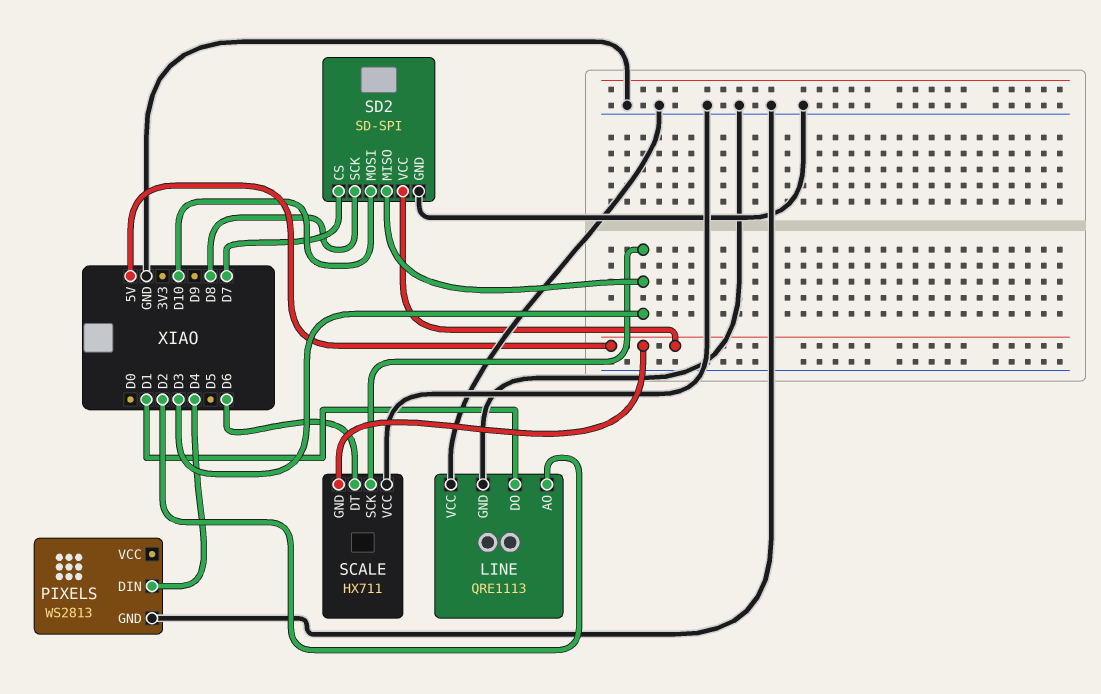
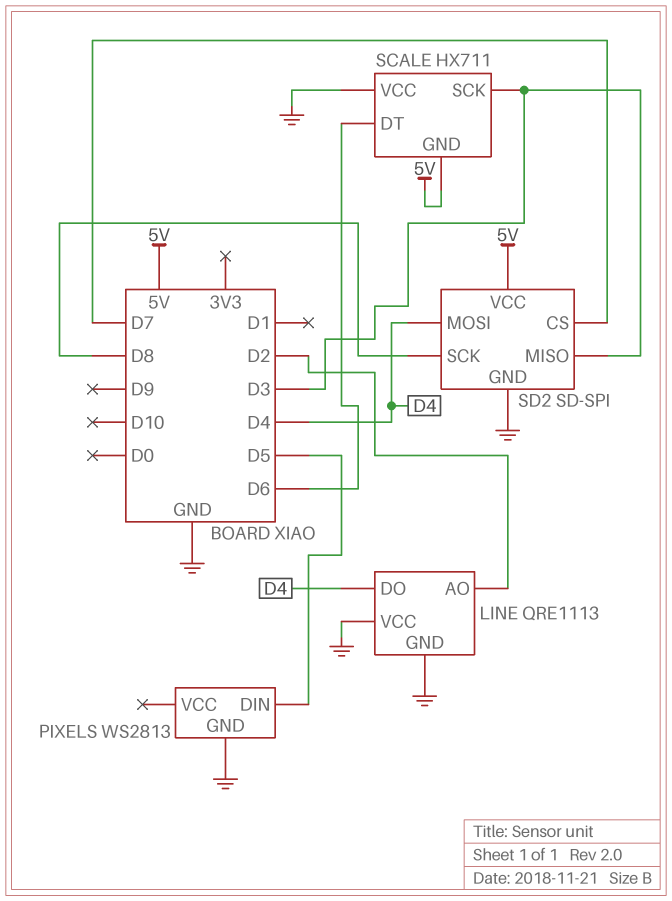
LINE pin DO: D1 -> D4
PIXELS pin DIN: D4 -> D5
SD2 pin MOSI: D10 -> D4

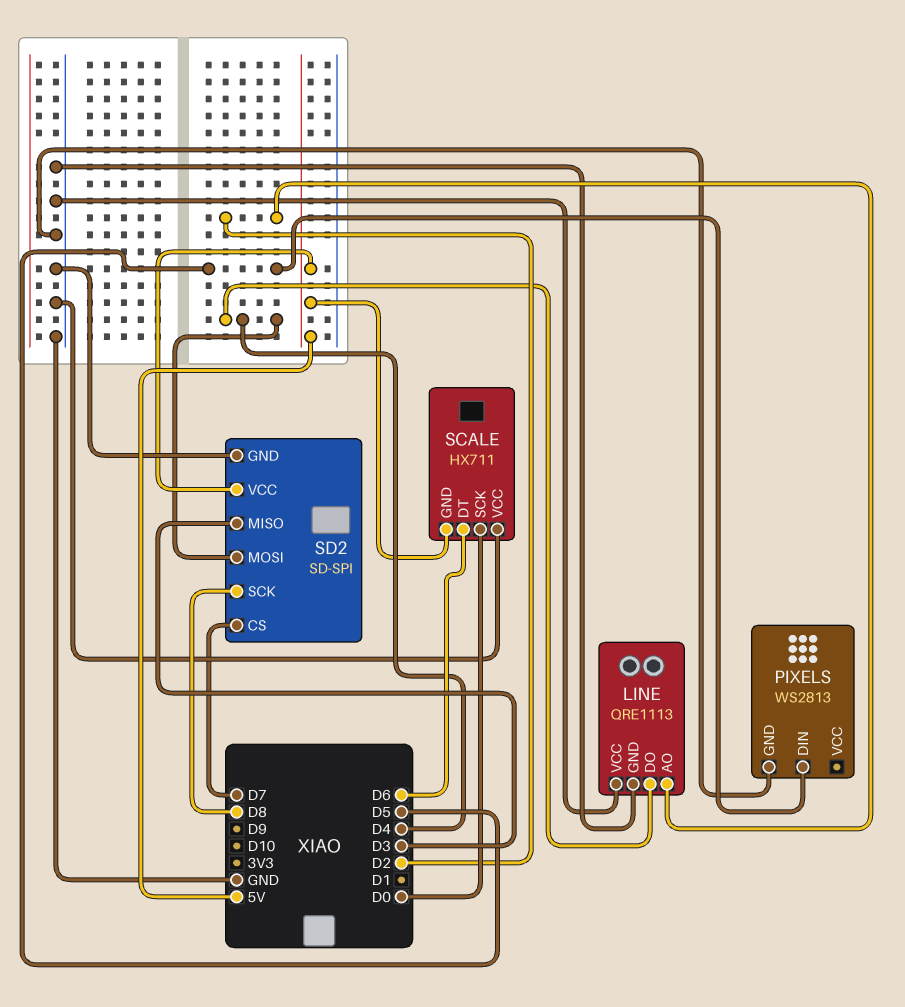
SCALE pin SCK: D3 -> D0

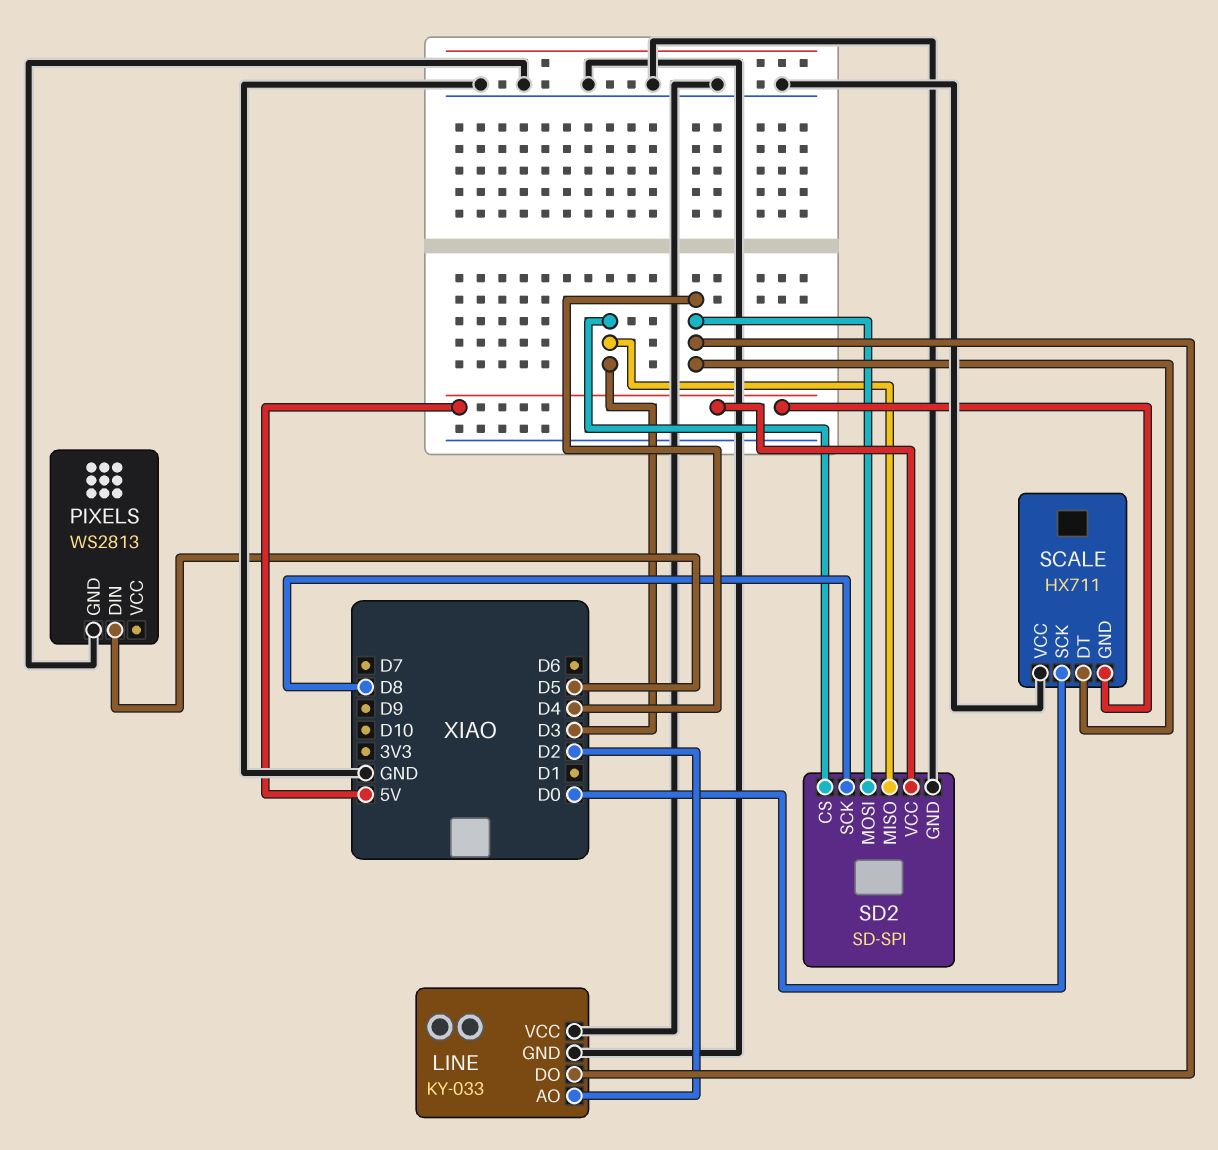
LINE: QRE1113 -> KY-033
SCALE pin DT: D6 -> D4
SD2 pin CS: D7 -> D3

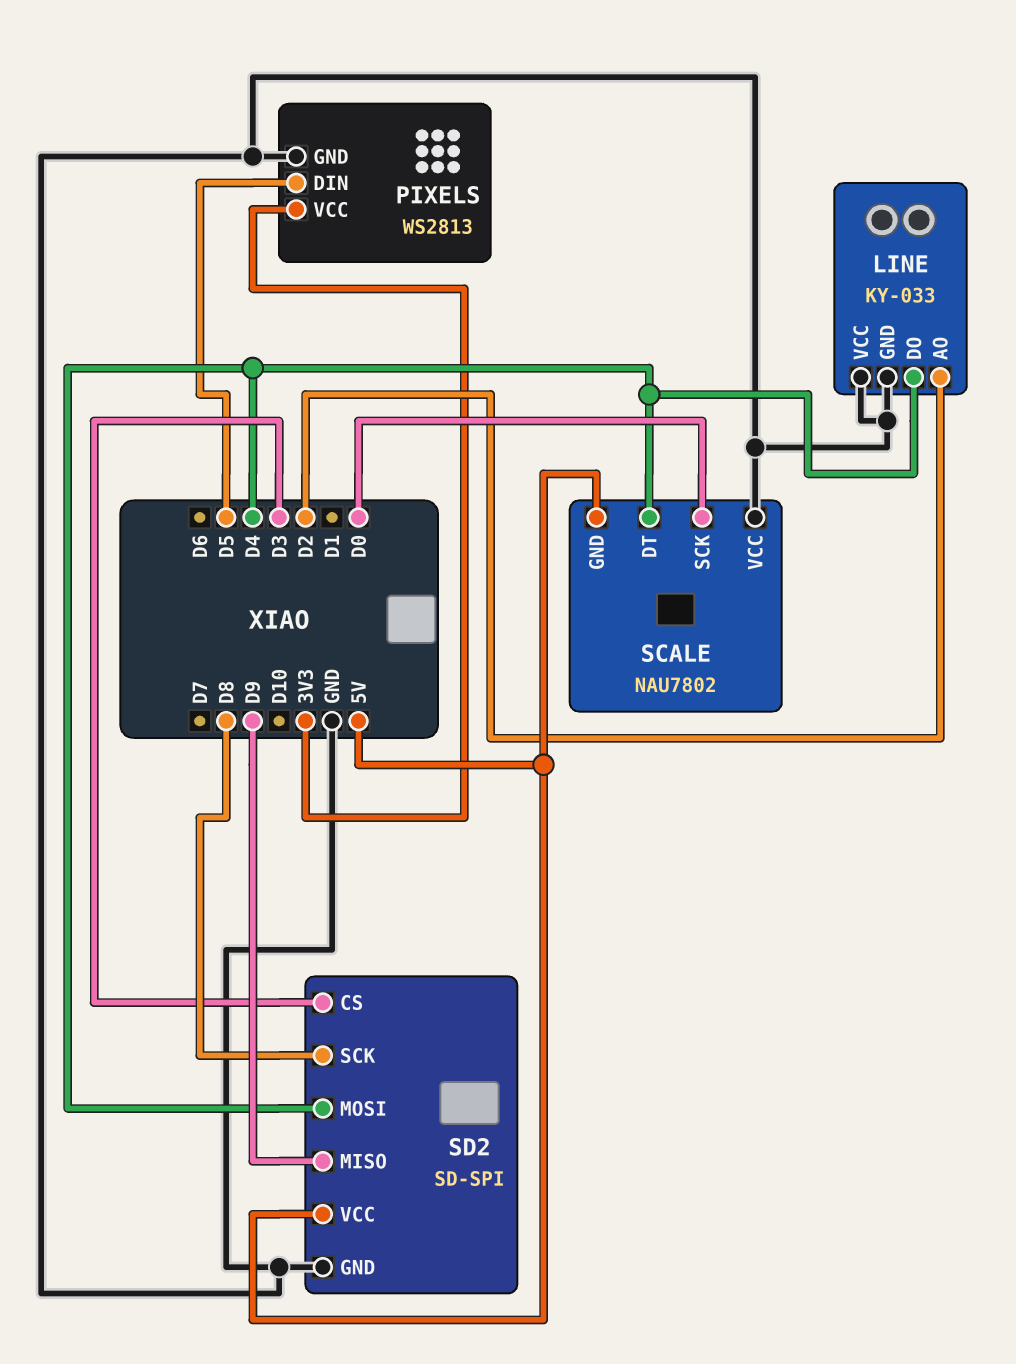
PIXELS pin VCC: none -> 3V3
SCALE: HX711 -> NAU7802
SD2 pin MISO: D3 -> D9

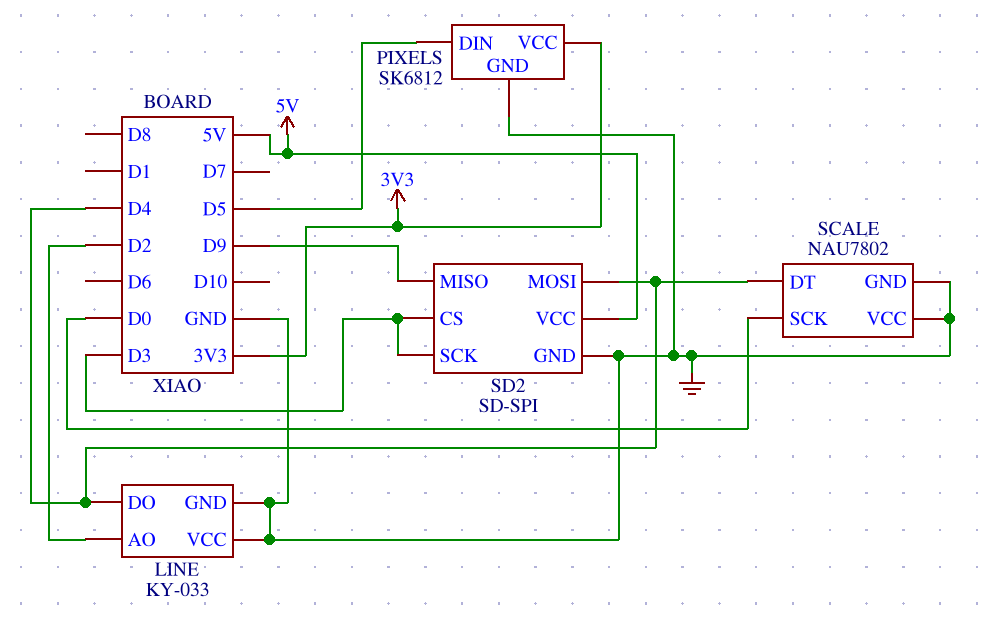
PIXELS: WS2813 -> SK6812
SCALE pin GND: 5V -> GND
SD2 pin SCK: D8 -> D3

